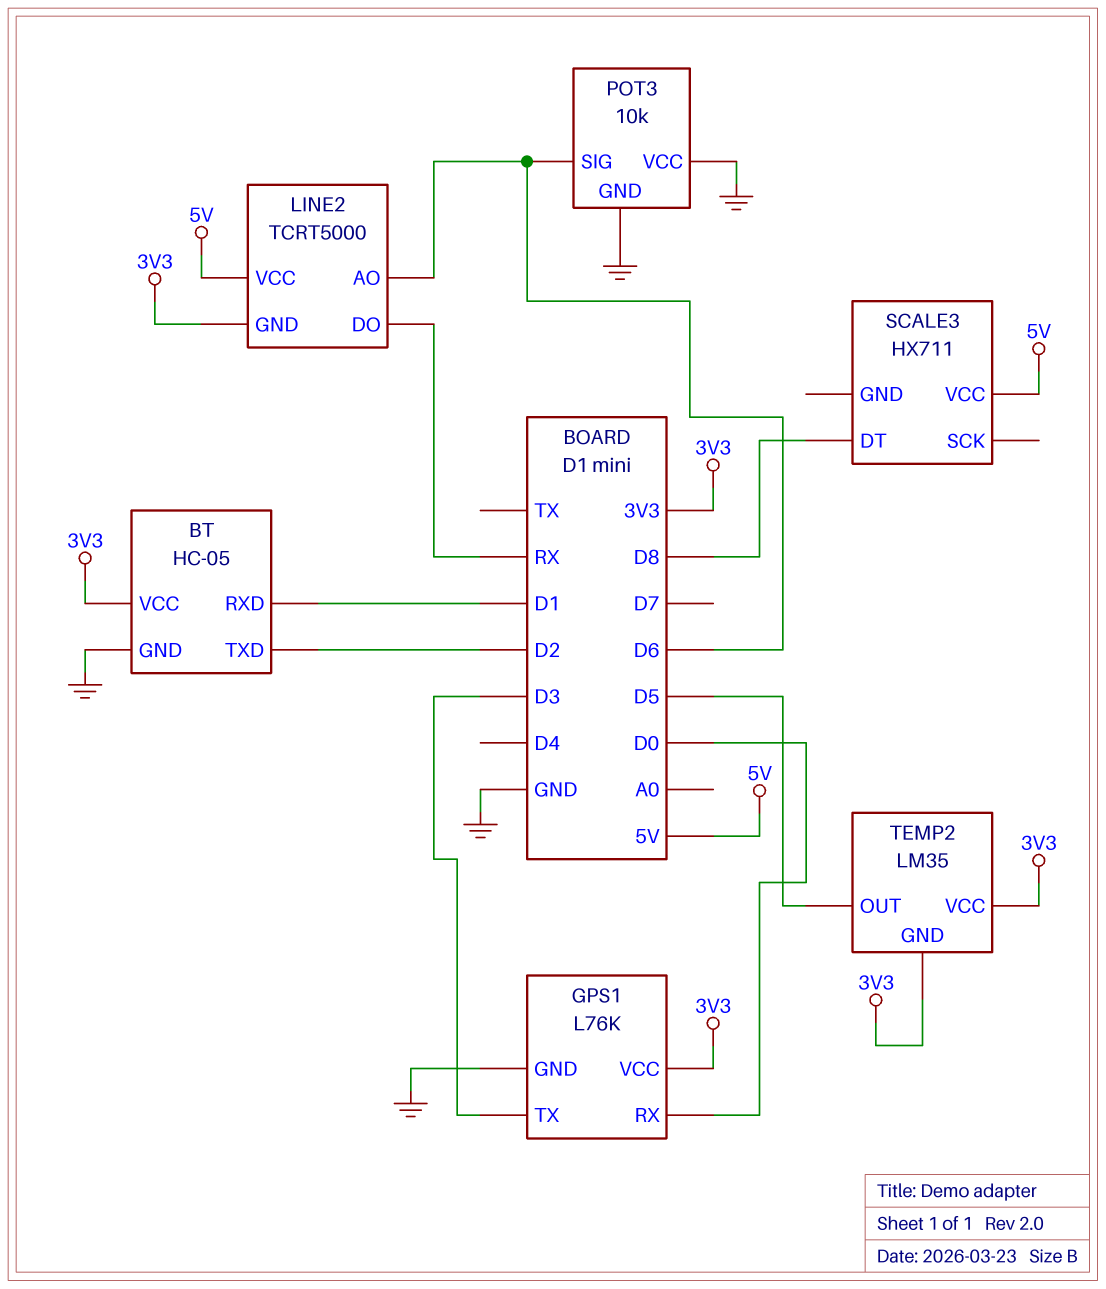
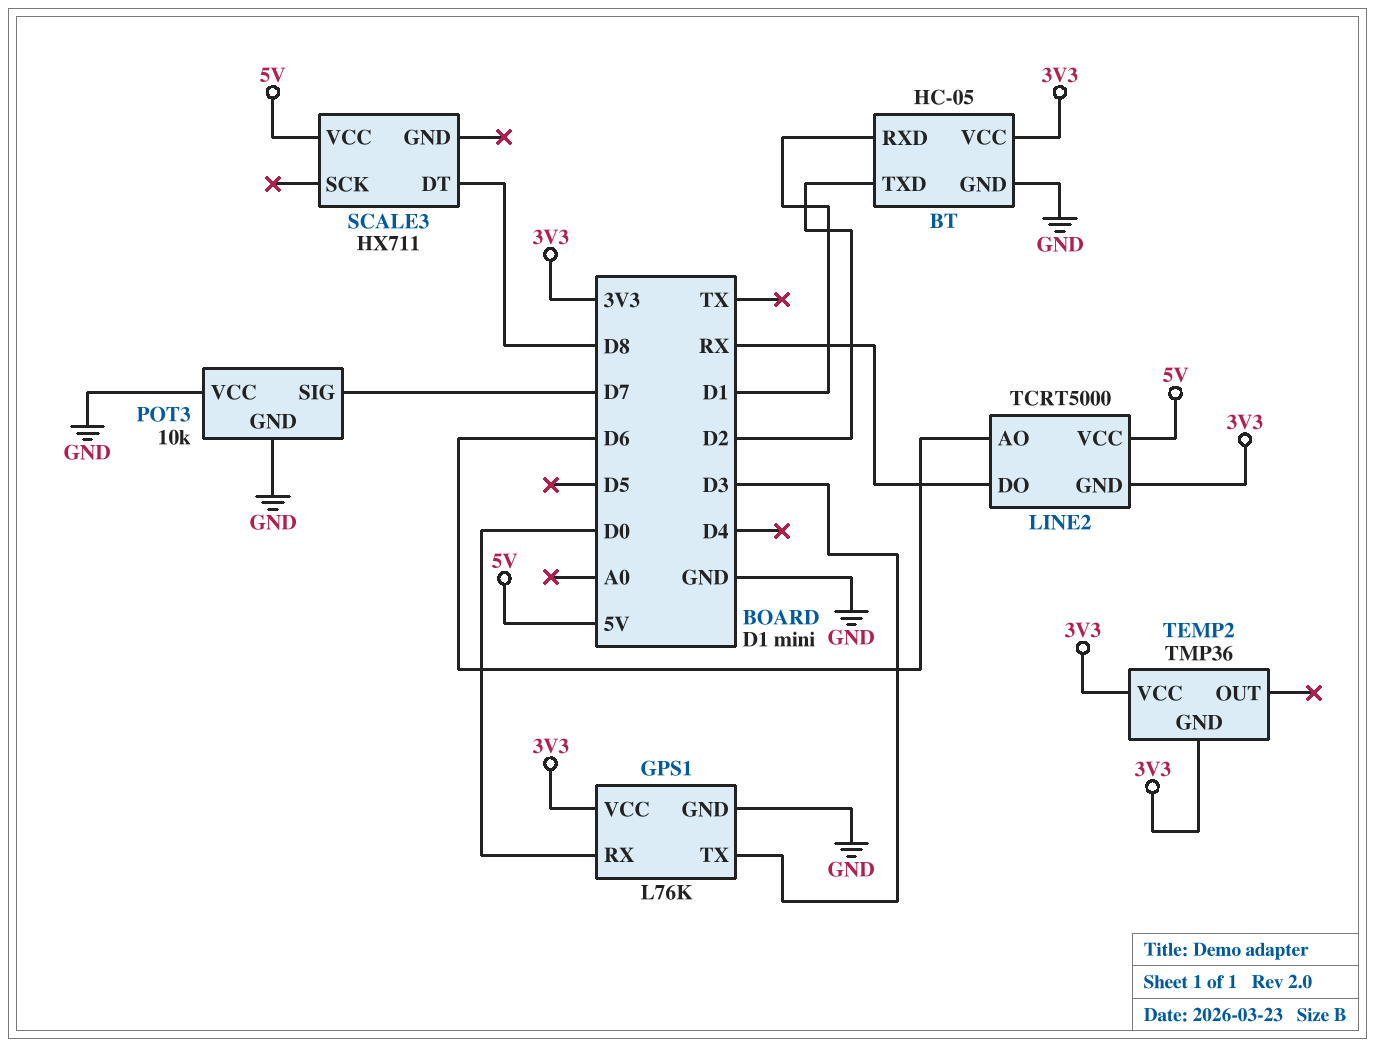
POT3 pin SIG: D6 -> D7
TEMP2: LM35 -> TMP36
TEMP2 pin OUT: D5 -> none

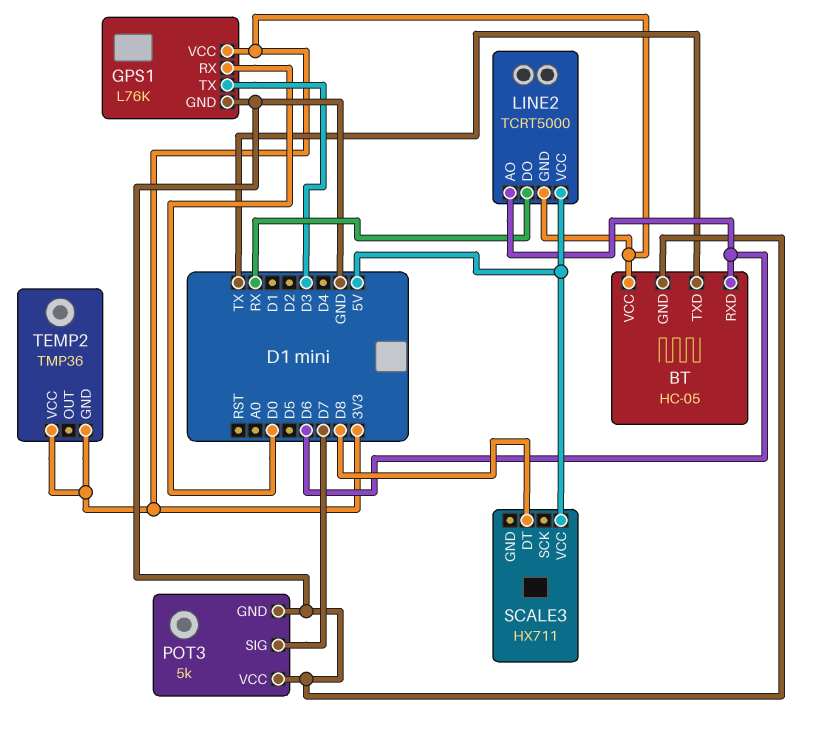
BT pin RXD: D1 -> D6
BT pin TXD: D2 -> TX
POT3: 10k -> 5k

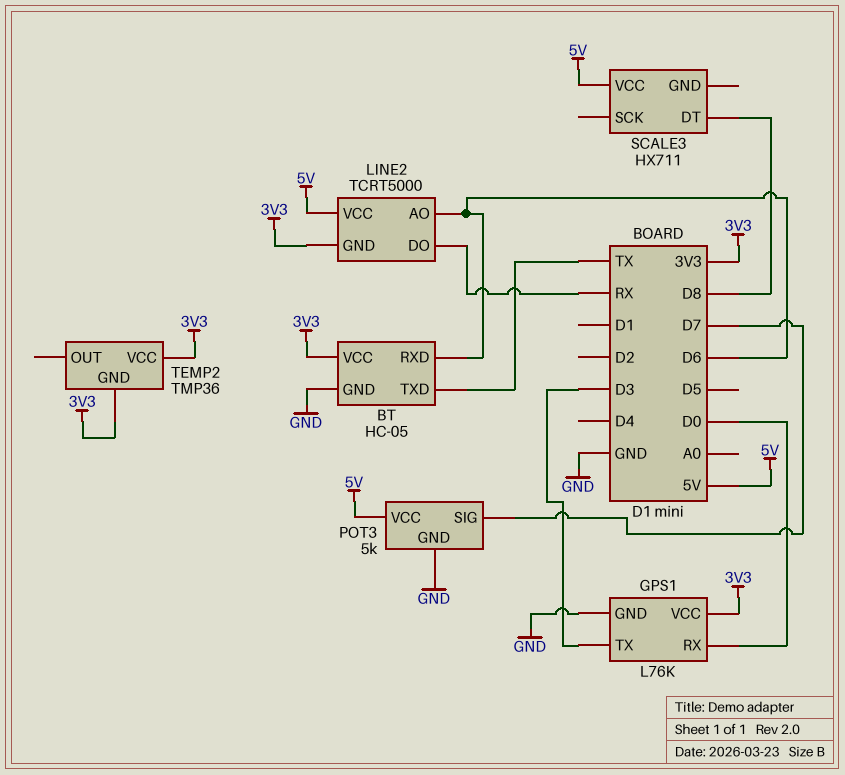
POT3 pin VCC: GND -> 5V

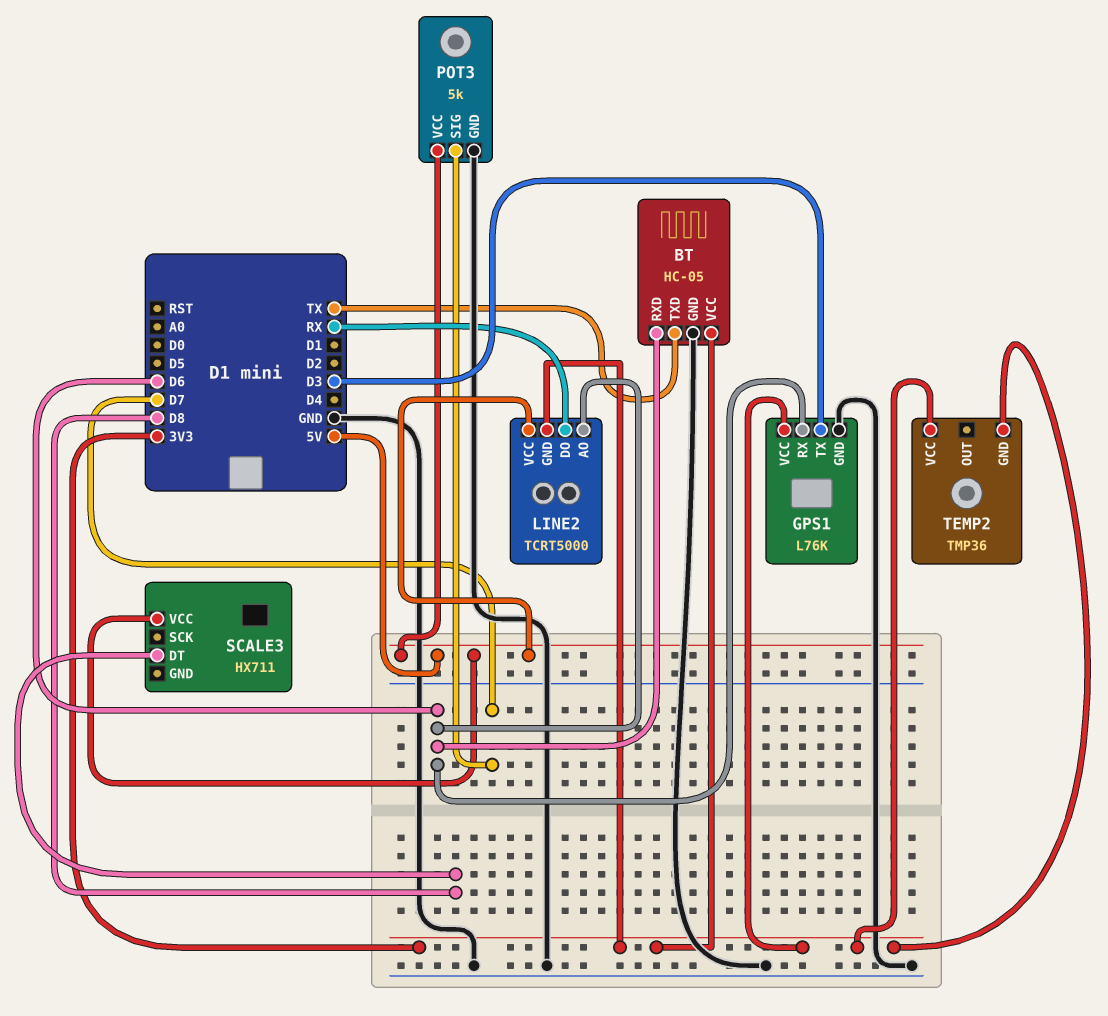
GPS1 pin RX: D0 -> D6

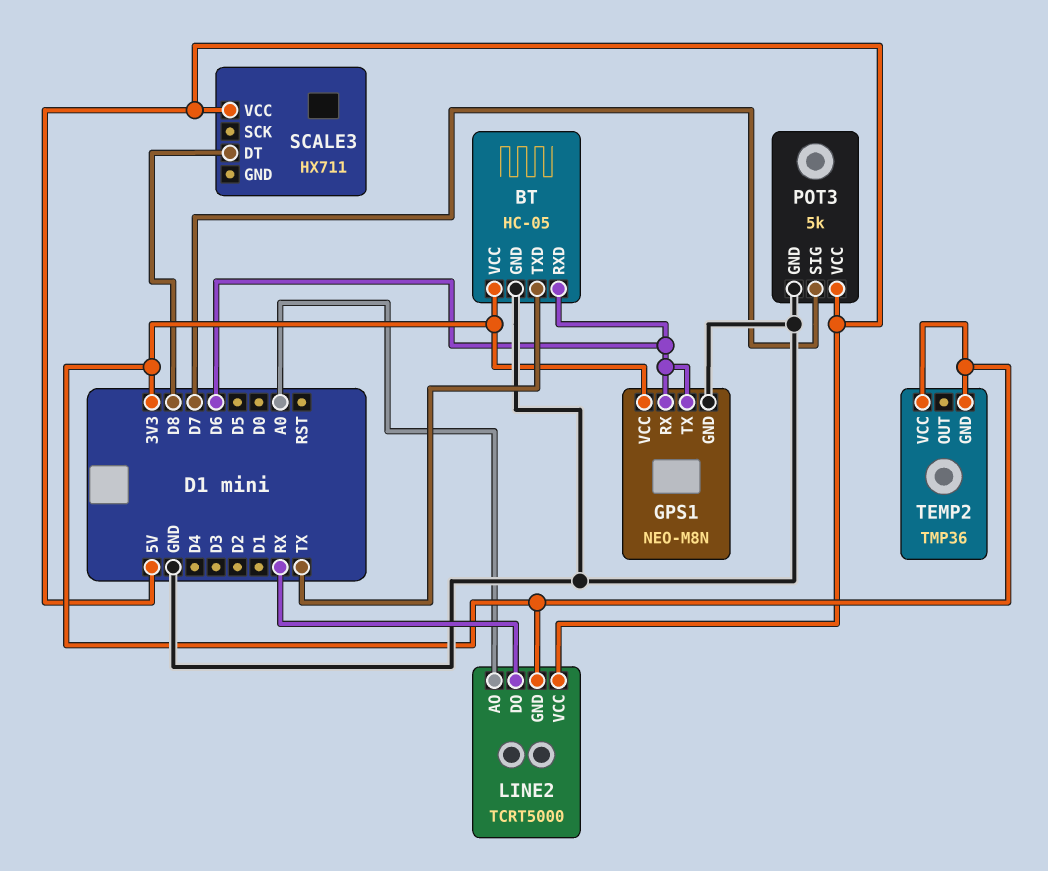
GPS1: L76K -> NEO-M8N
GPS1 pin TX: D3 -> D6
LINE2 pin AO: D6 -> A0

